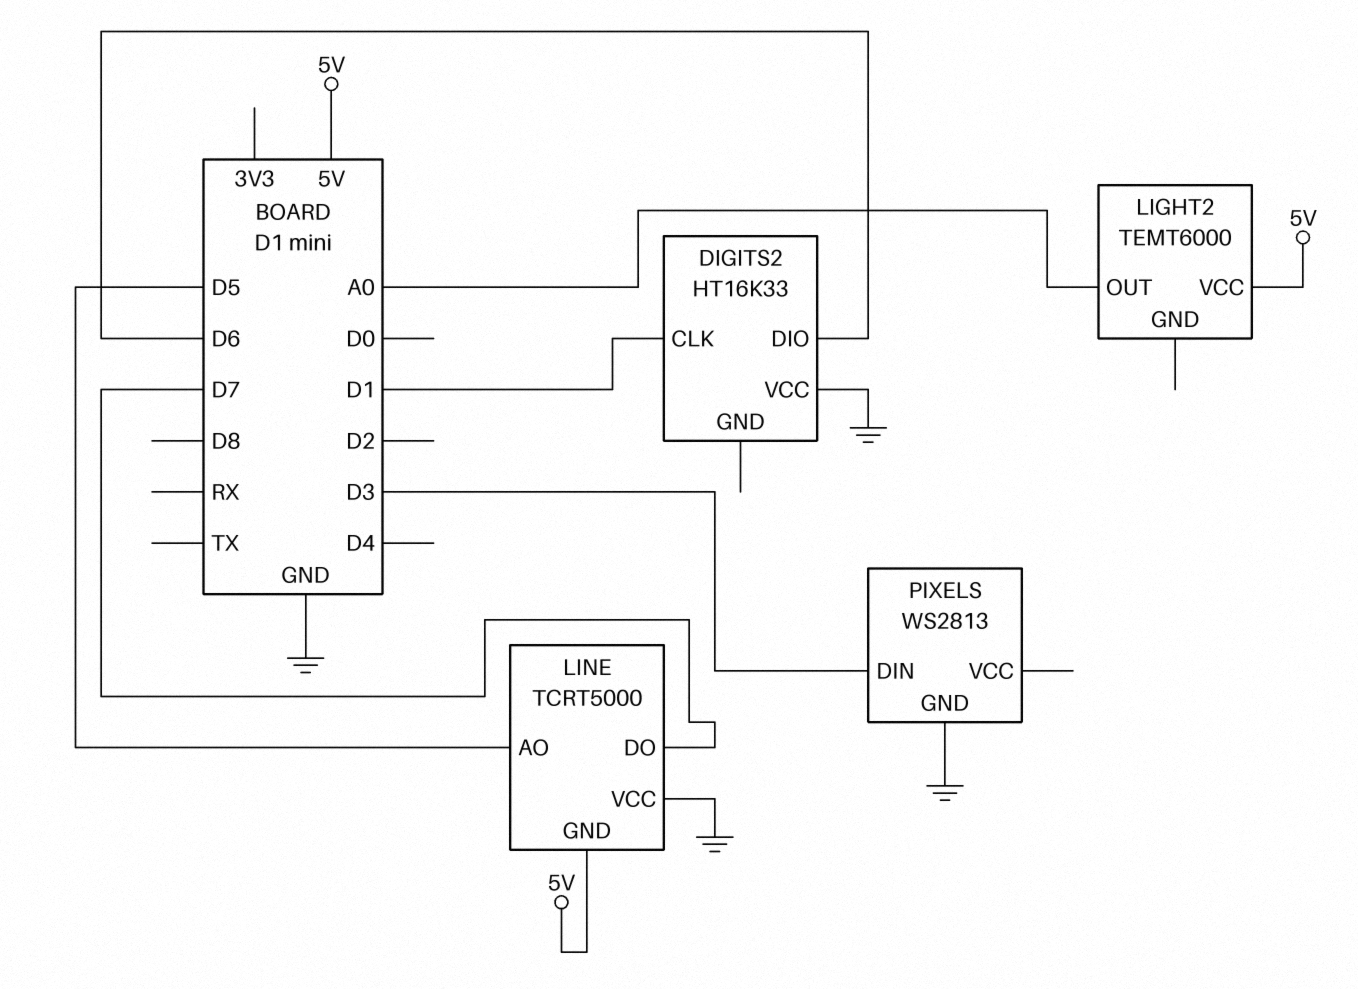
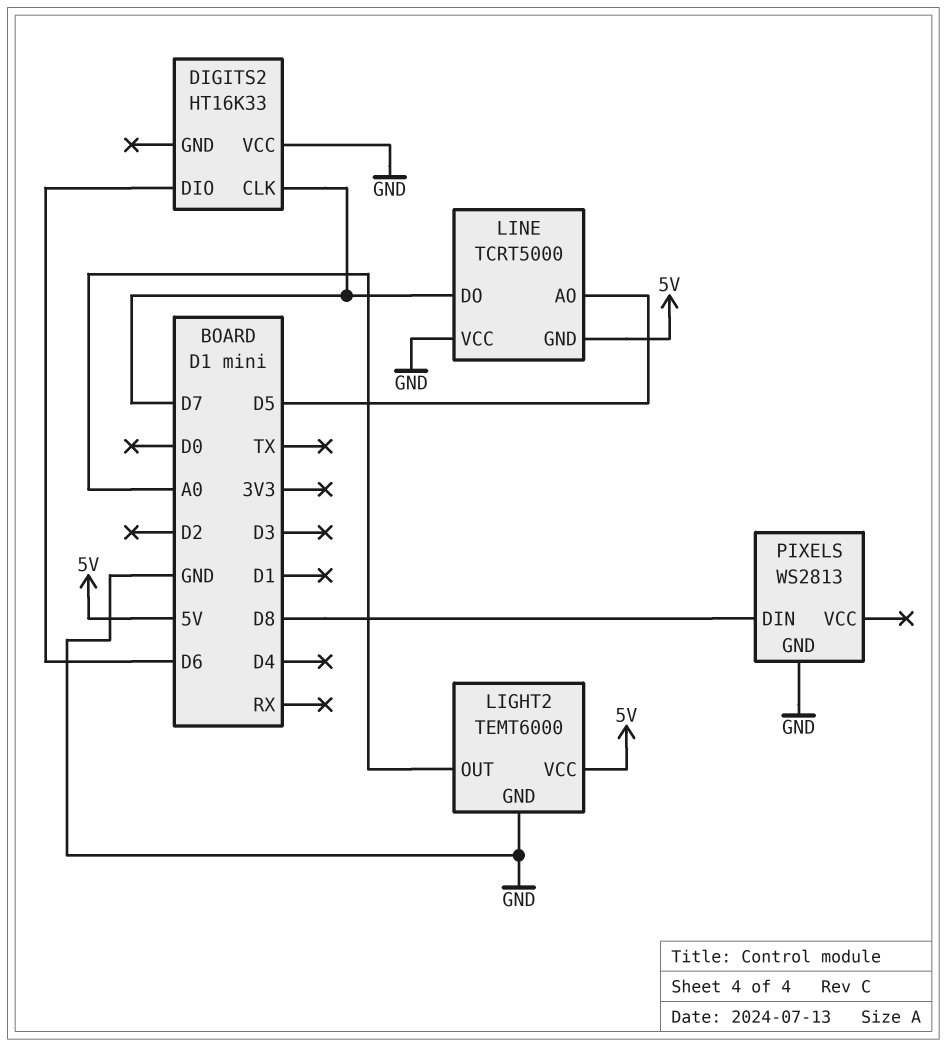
DIGITS2 pin CLK: D1 -> D7
LIGHT2 pin GND: none -> GND
PIXELS pin DIN: D3 -> D8

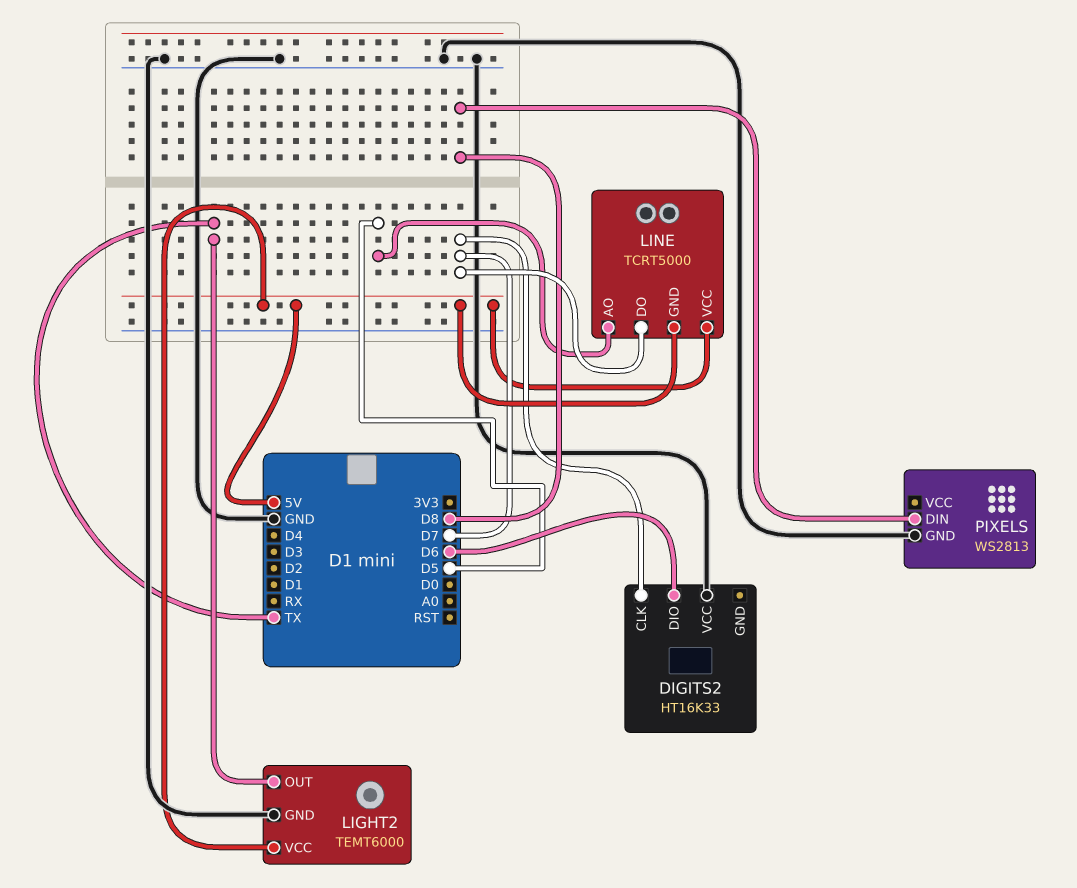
LIGHT2 pin OUT: A0 -> TX
LINE pin VCC: GND -> 5V

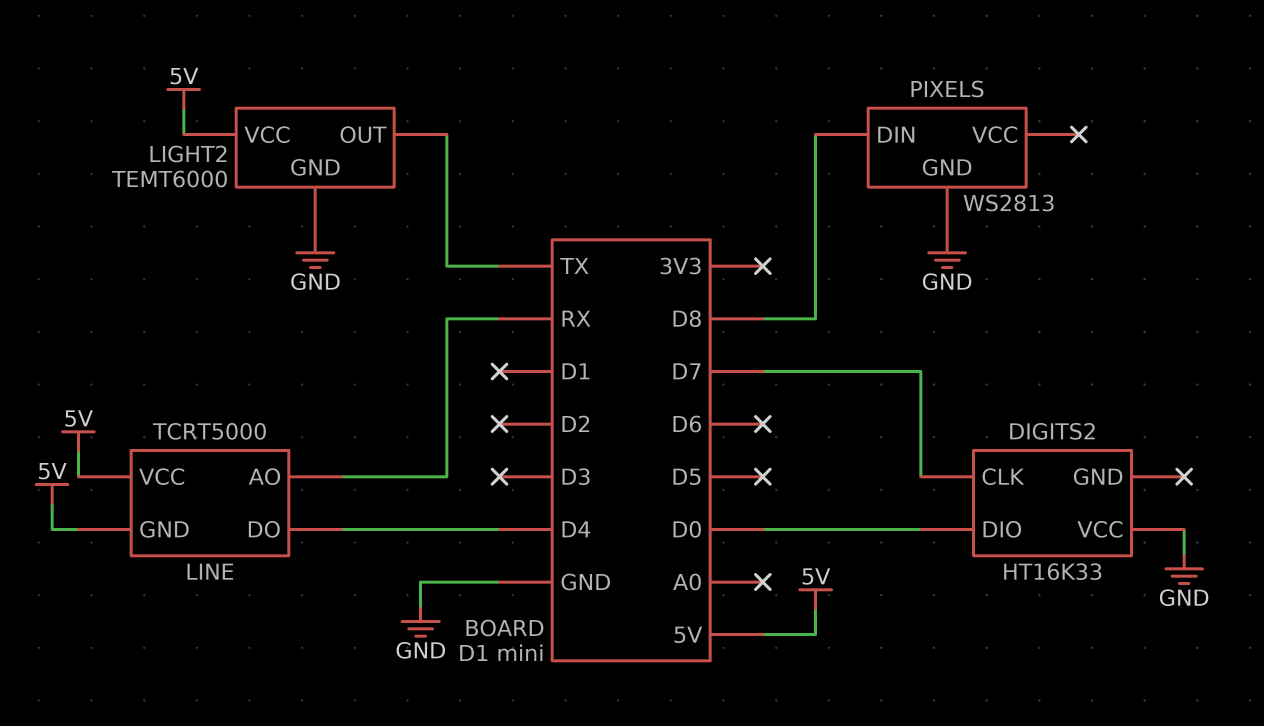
DIGITS2 pin DIO: D6 -> D0
LINE pin AO: D5 -> RX
LINE pin DO: D7 -> D4

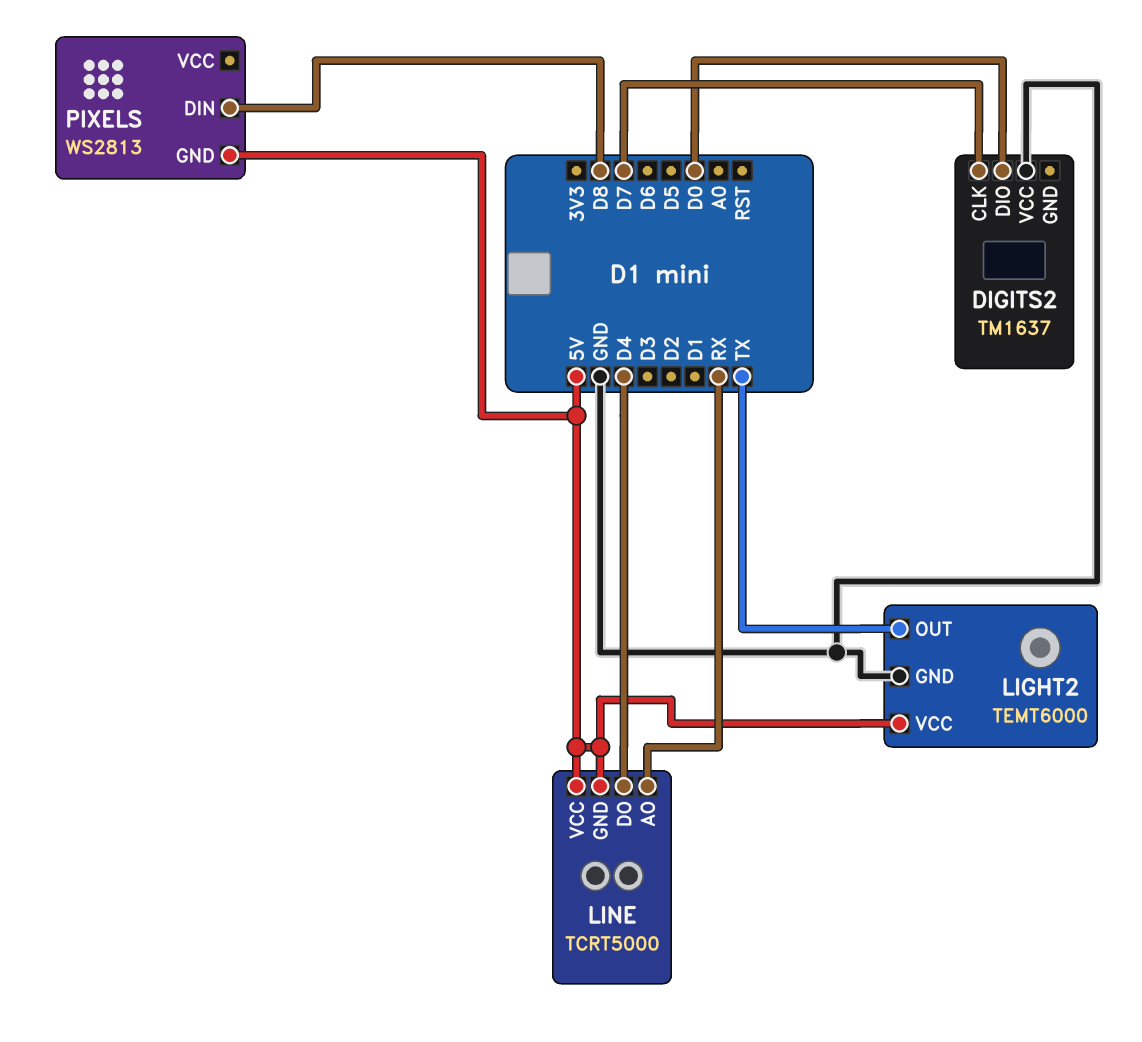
DIGITS2: HT16K33 -> TM1637
PIXELS pin GND: GND -> 5V

